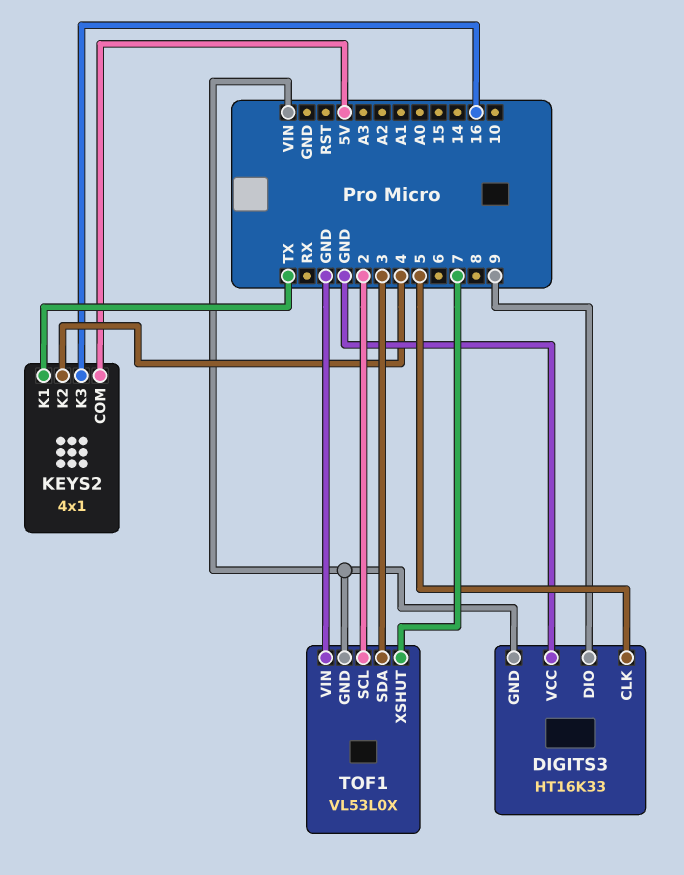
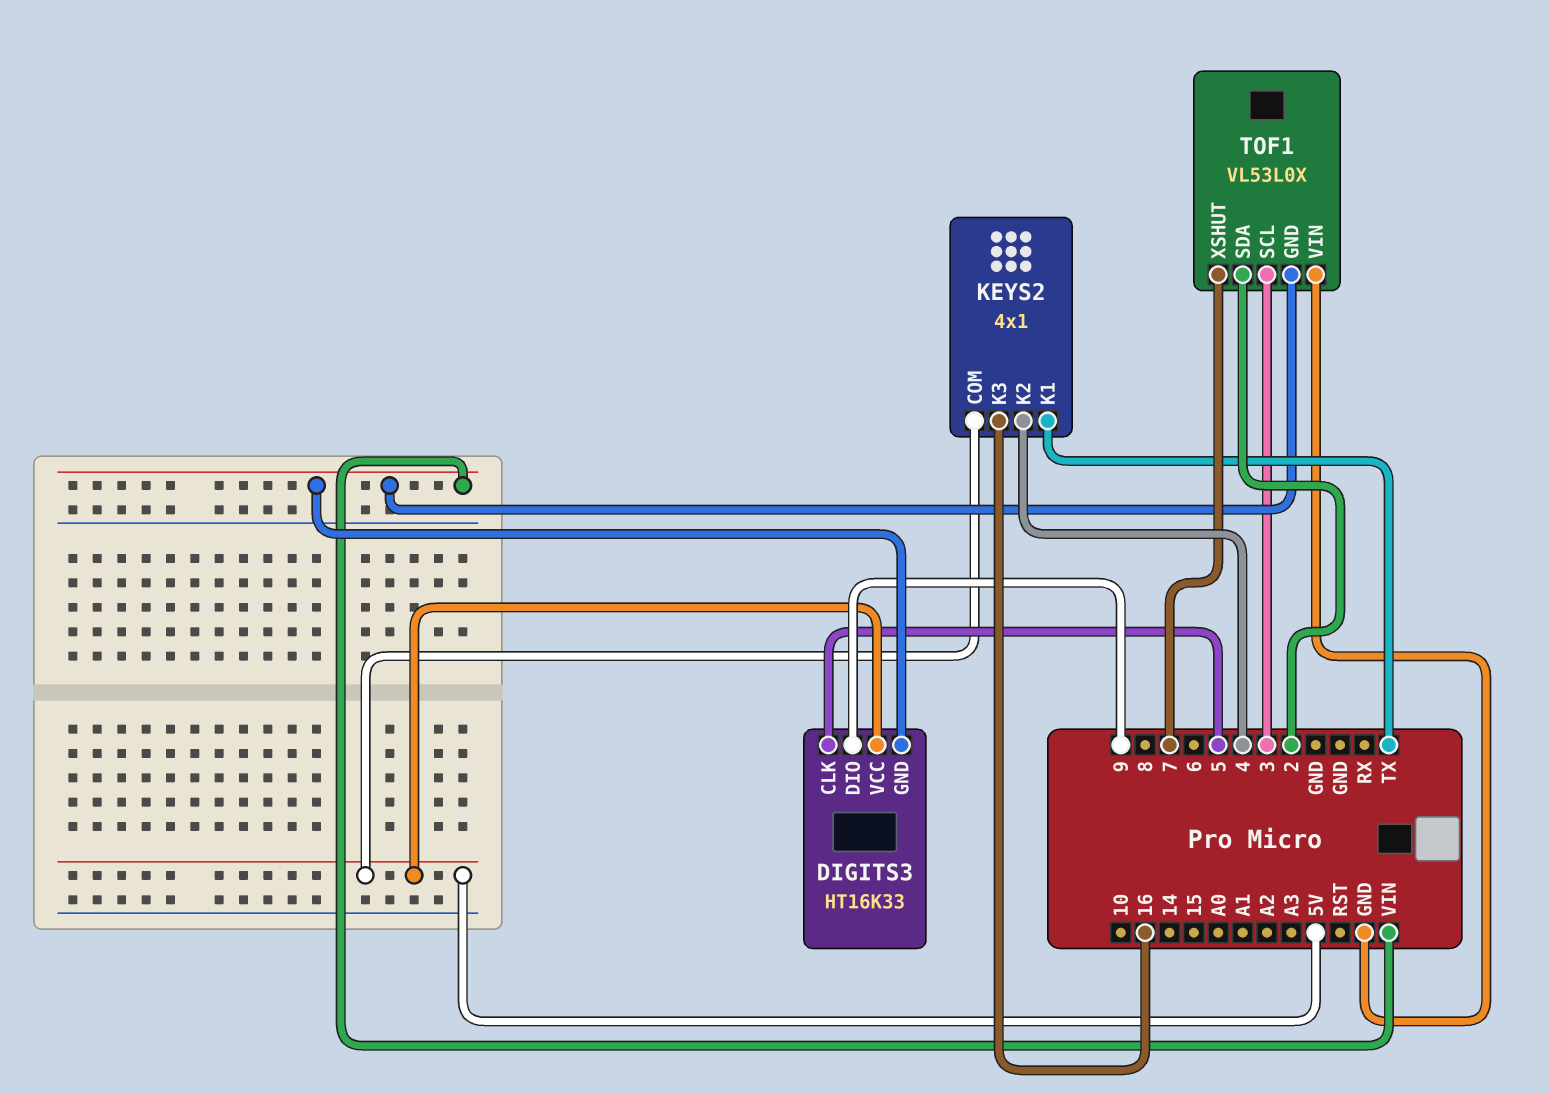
DIGITS3 pin VCC: GND -> 5V
TOF1 pin SCL: 2 -> 3
TOF1 pin SDA: 3 -> 2

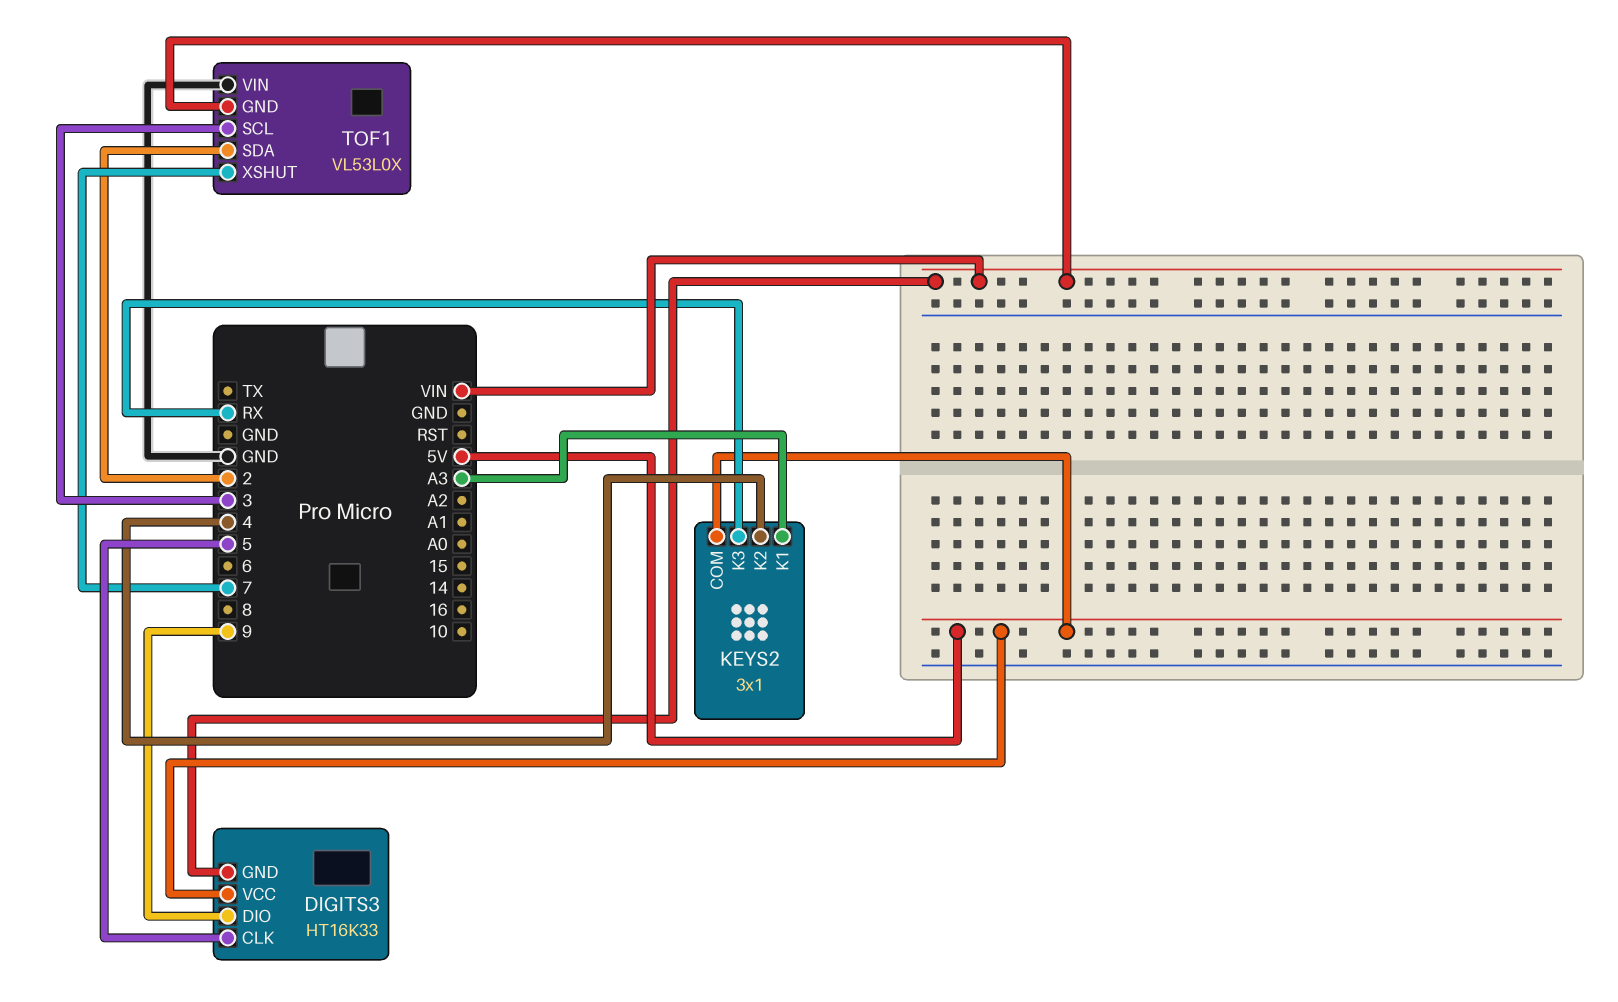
KEYS2: 4x1 -> 3x1
KEYS2 pin K1: TX -> A3
KEYS2 pin K3: 16 -> RX

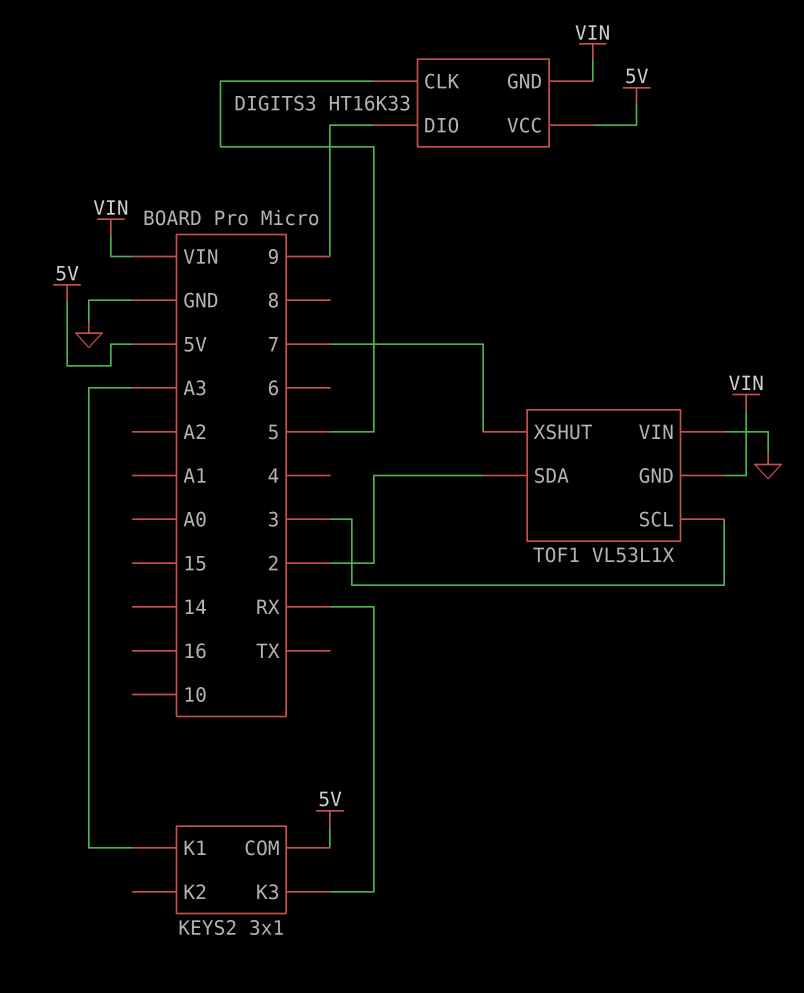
KEYS2 pin K2: 4 -> none
TOF1: VL53L0X -> VL53L1X

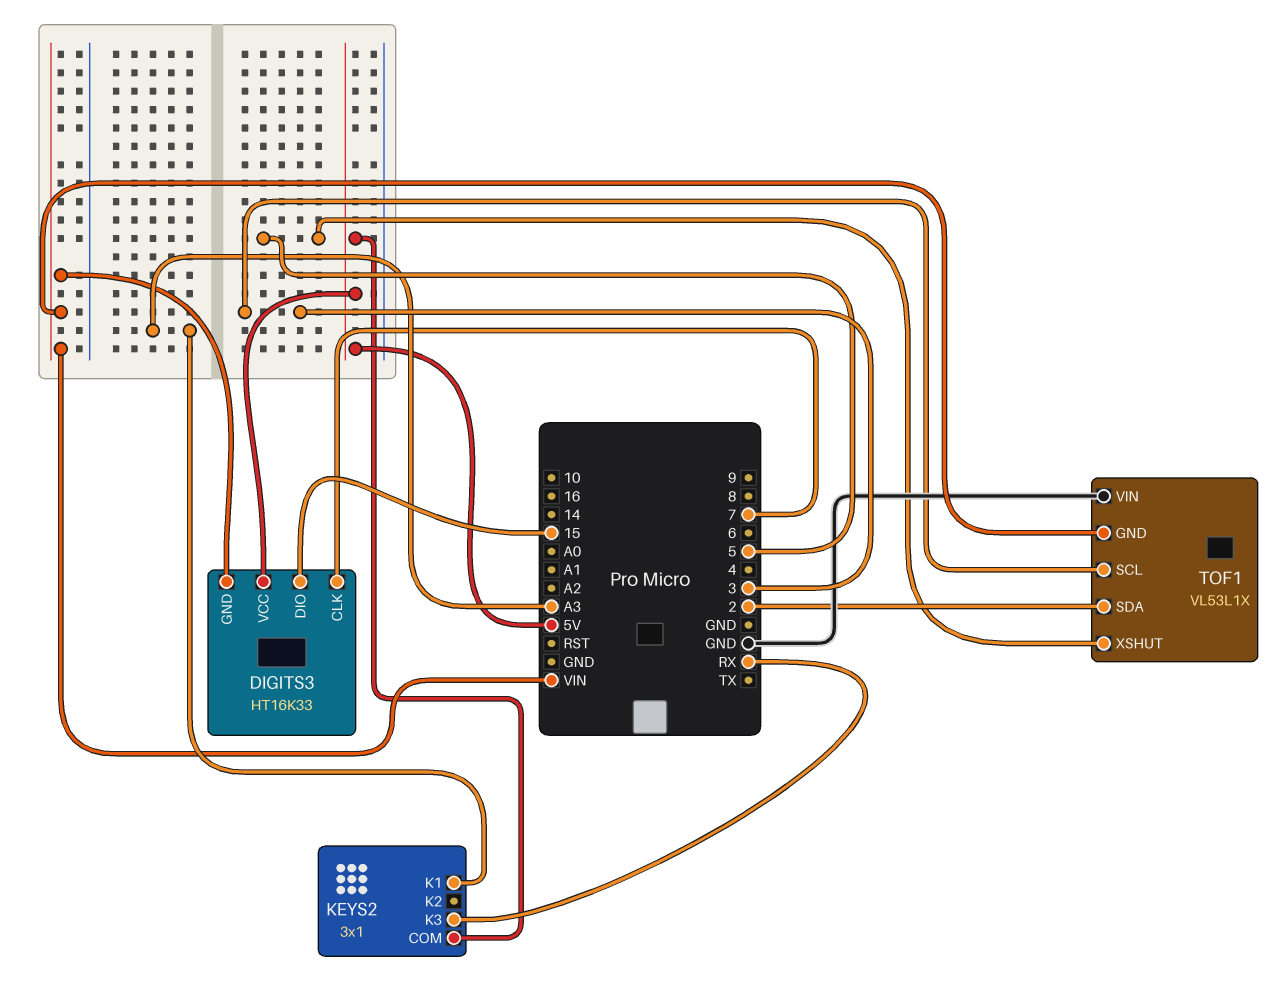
DIGITS3 pin CLK: 5 -> 7
DIGITS3 pin DIO: 9 -> 15
TOF1 pin XSHUT: 7 -> 5

